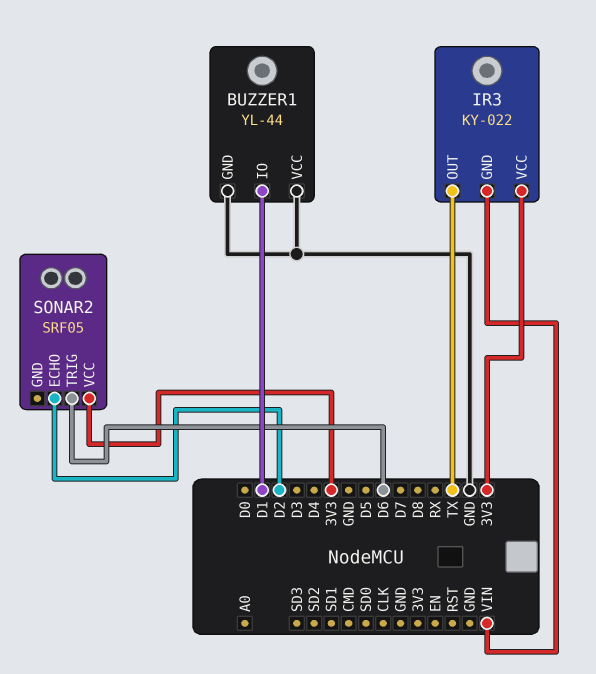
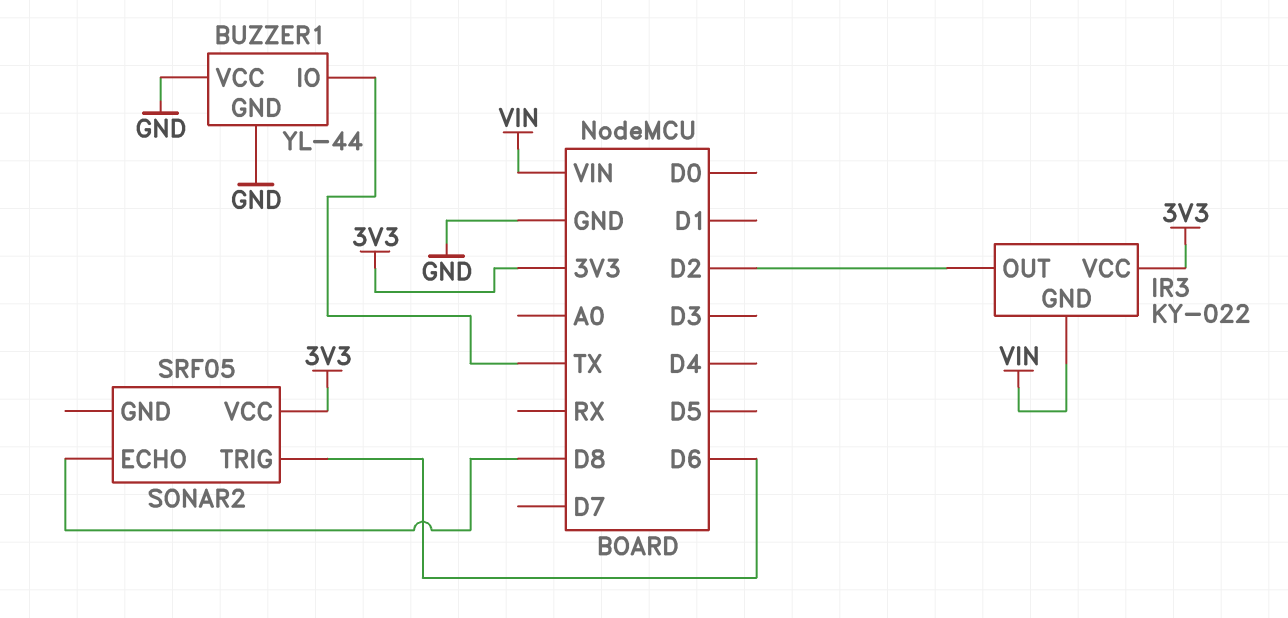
BUZZER1 pin IO: D1 -> TX
IR3 pin OUT: TX -> D2
SONAR2 pin ECHO: D2 -> D8

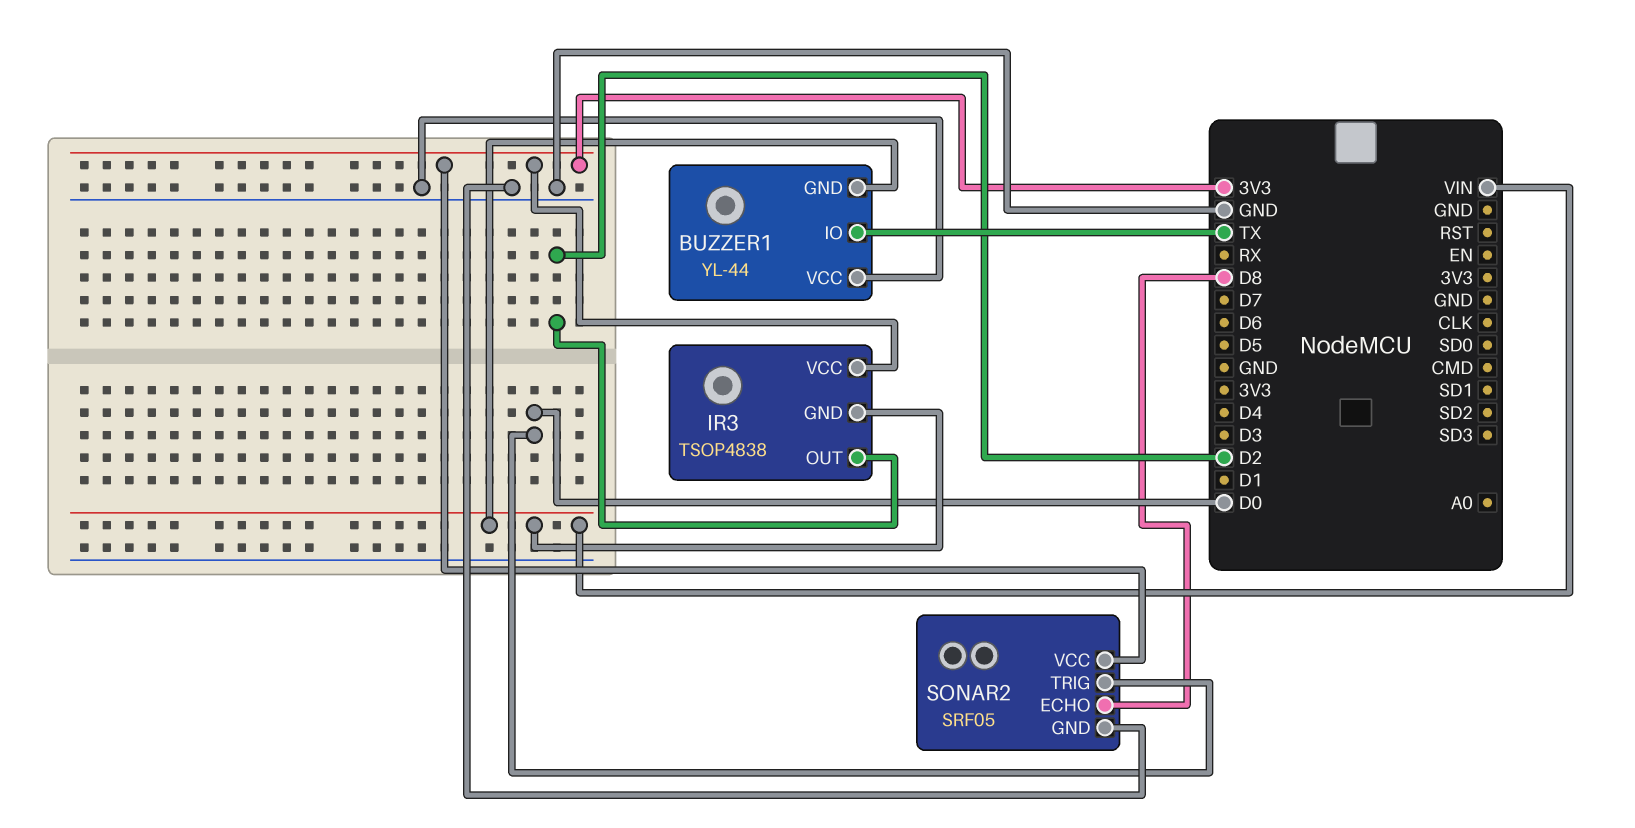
BUZZER1 pin GND: GND -> VIN
IR3: KY-022 -> TSOP4838
SONAR2 pin GND: none -> GND
SONAR2 pin TRIG: D6 -> D0

